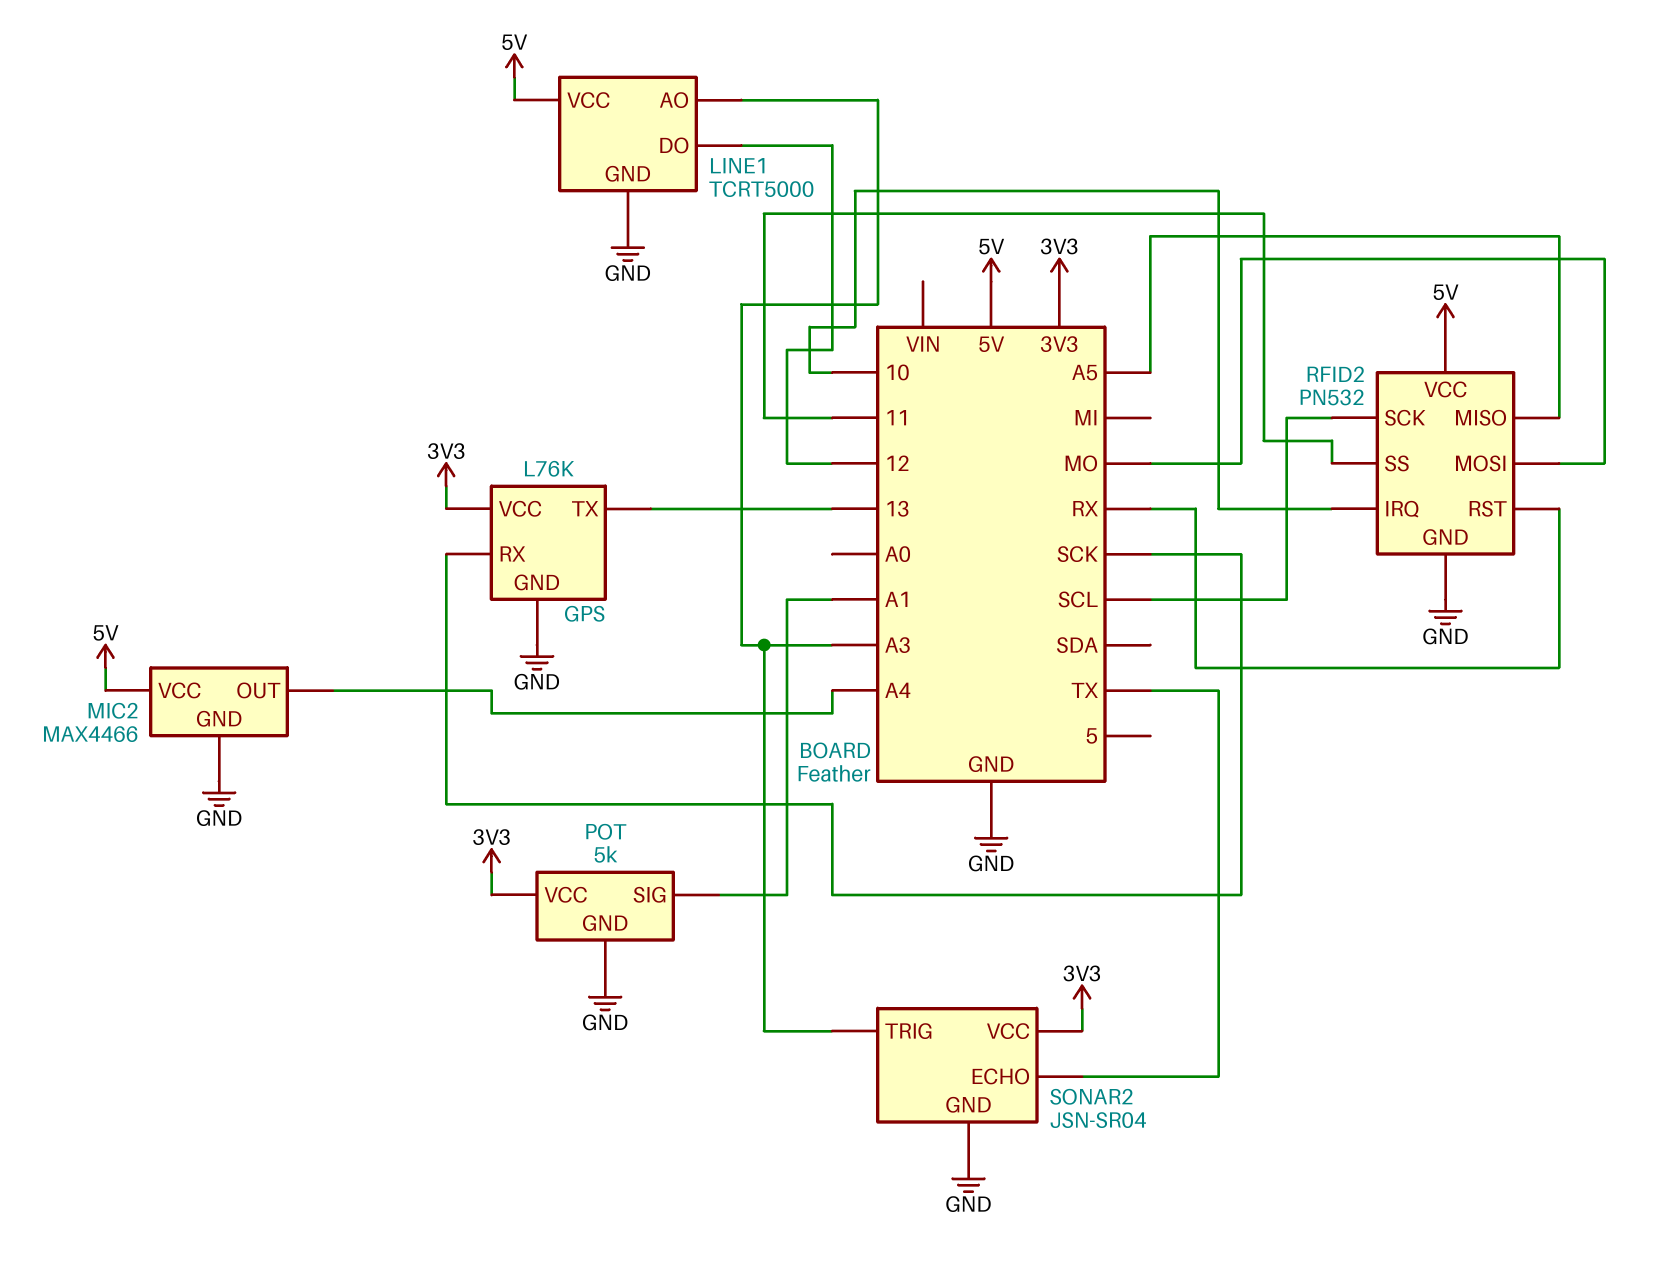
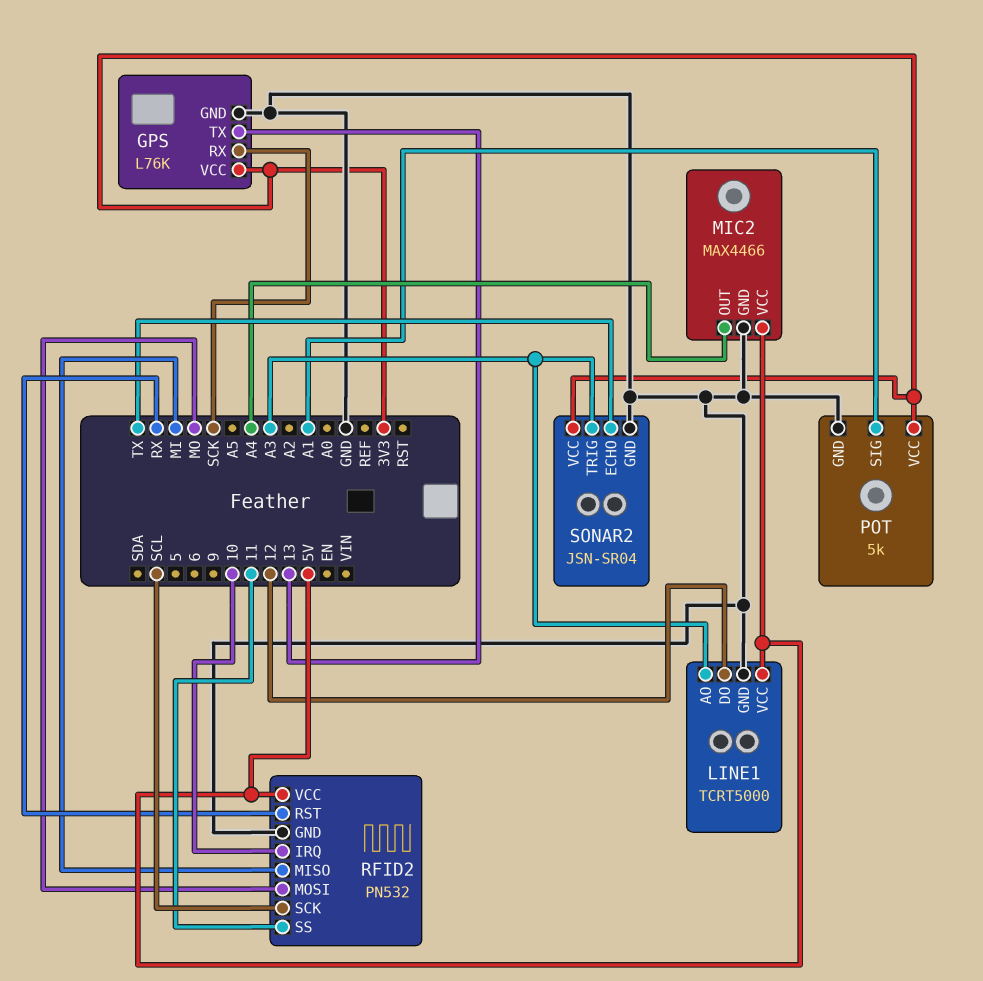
RFID2 pin MISO: A5 -> MI

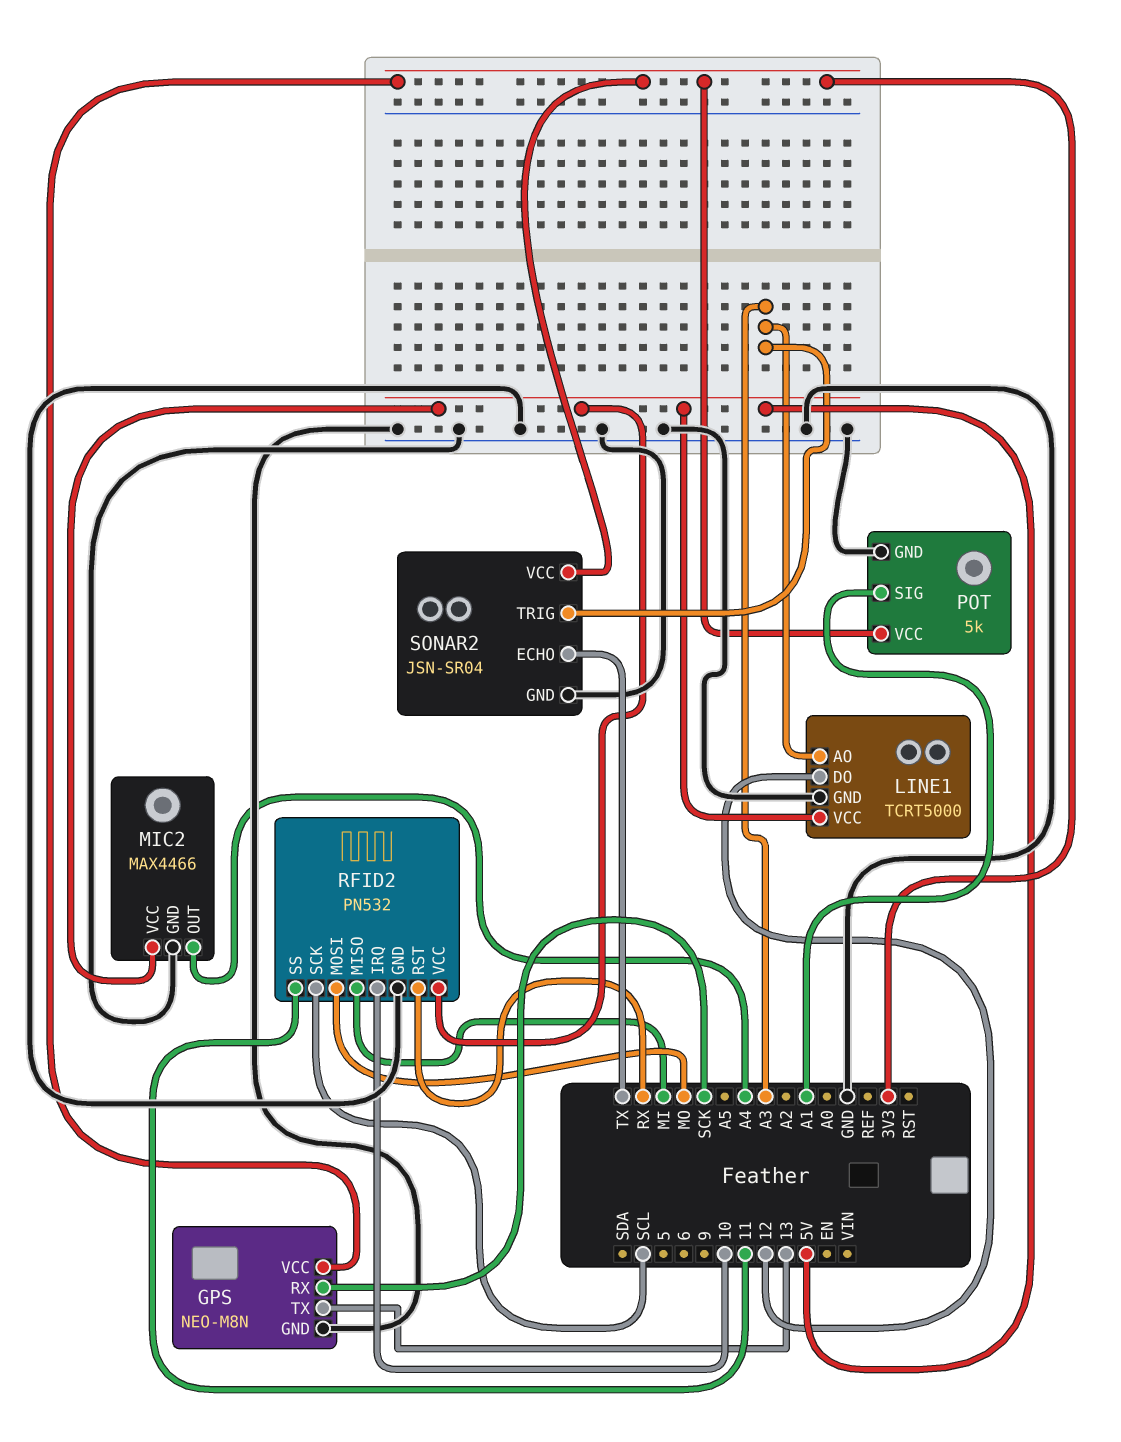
GPS: L76K -> NEO-M8N

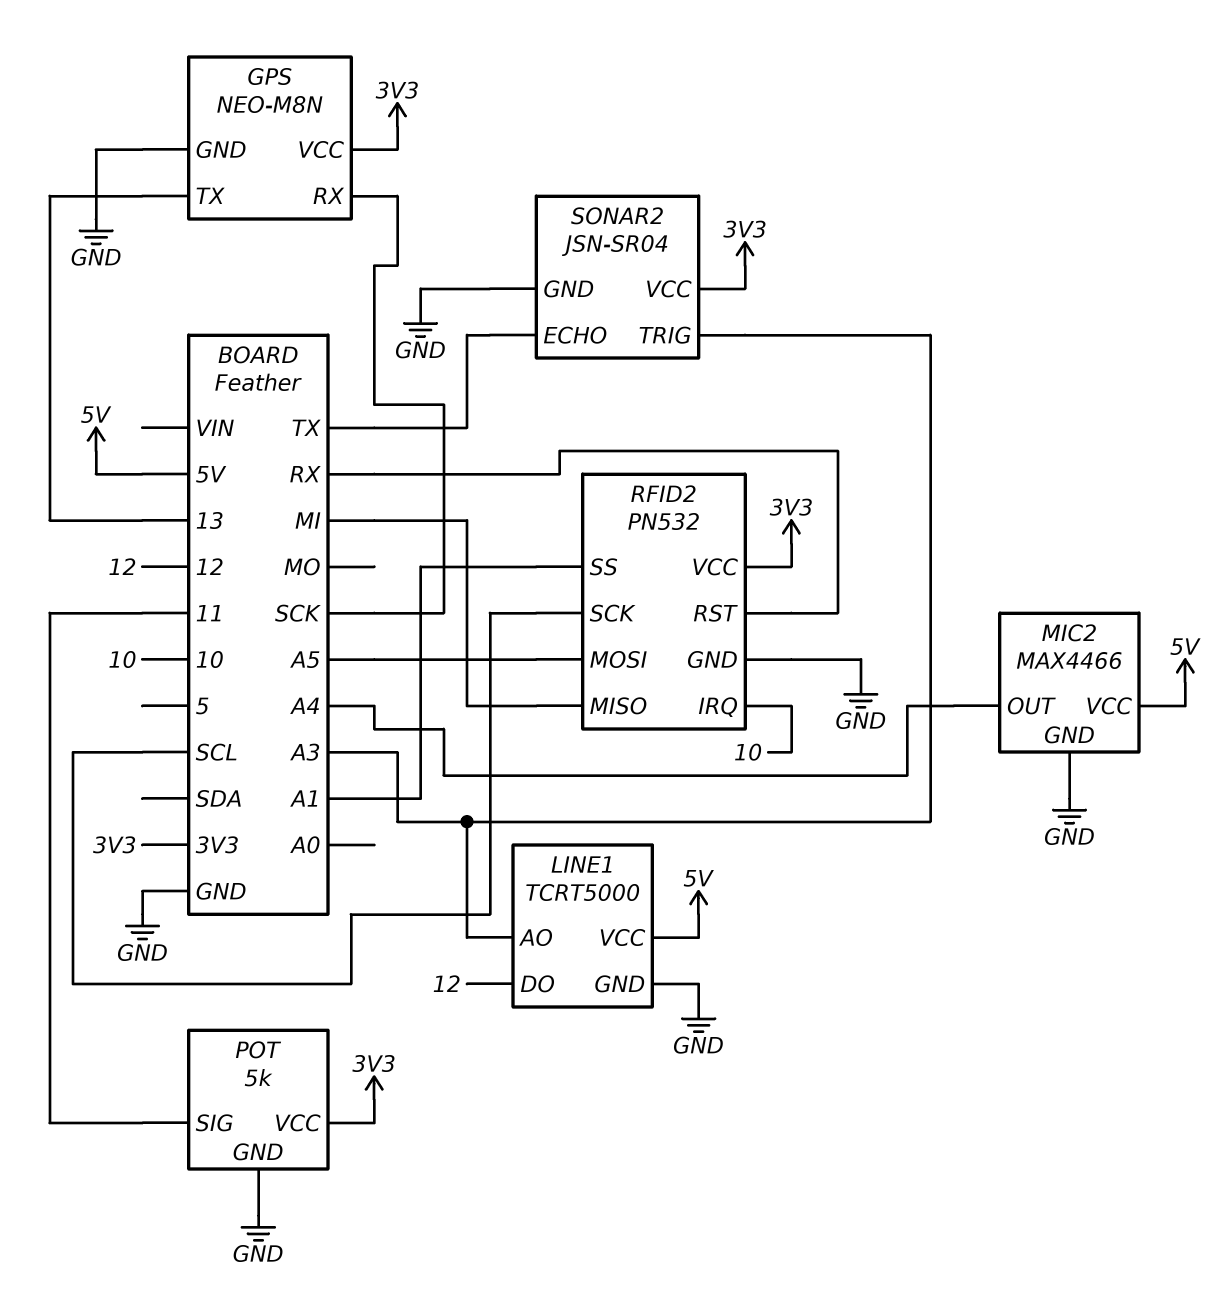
POT pin SIG: A1 -> 11
RFID2 pin MOSI: MO -> A5
RFID2 pin SS: 11 -> A1
RFID2 pin VCC: 5V -> 3V3

